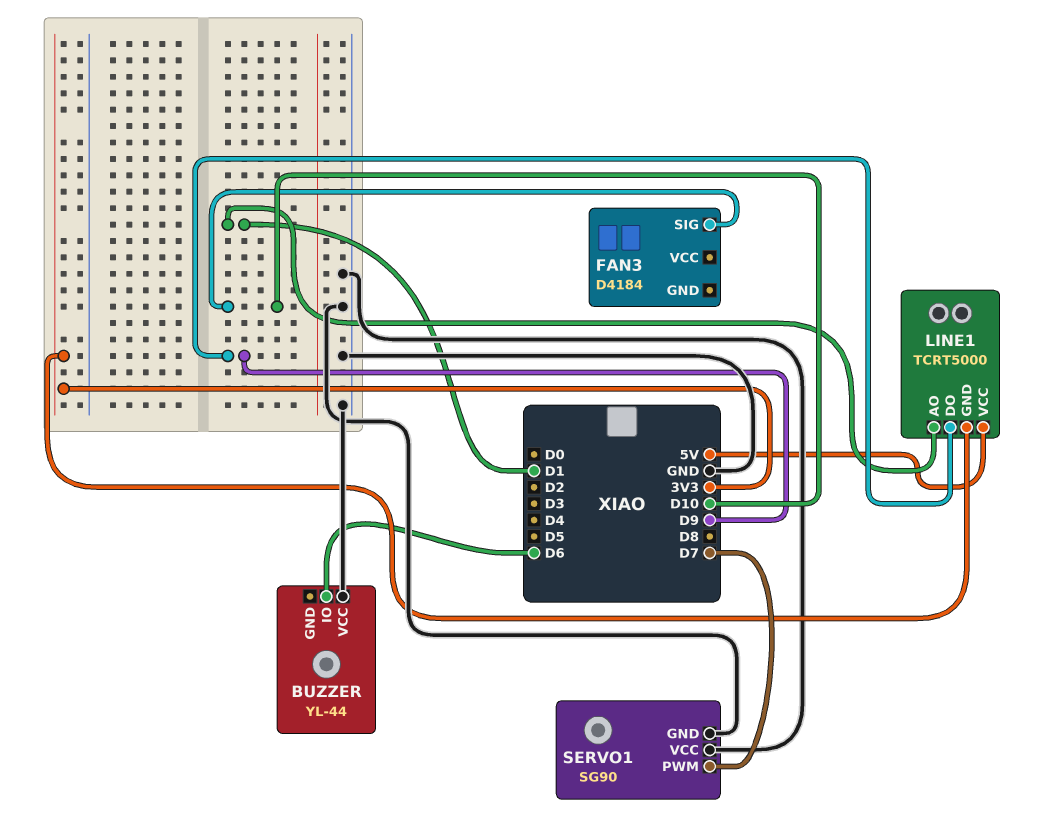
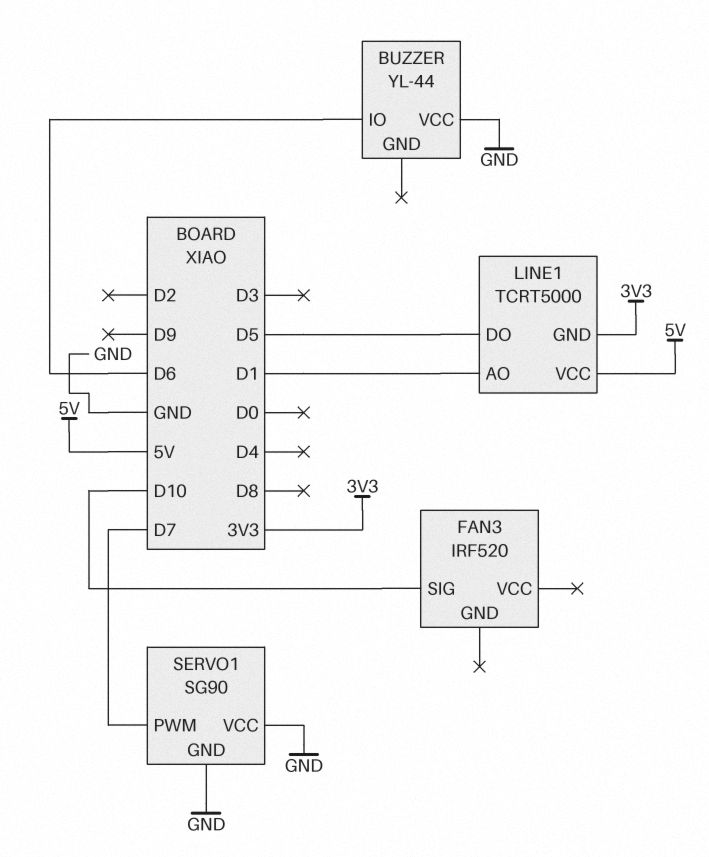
FAN3: D4184 -> IRF520
LINE1 pin DO: D9 -> D5

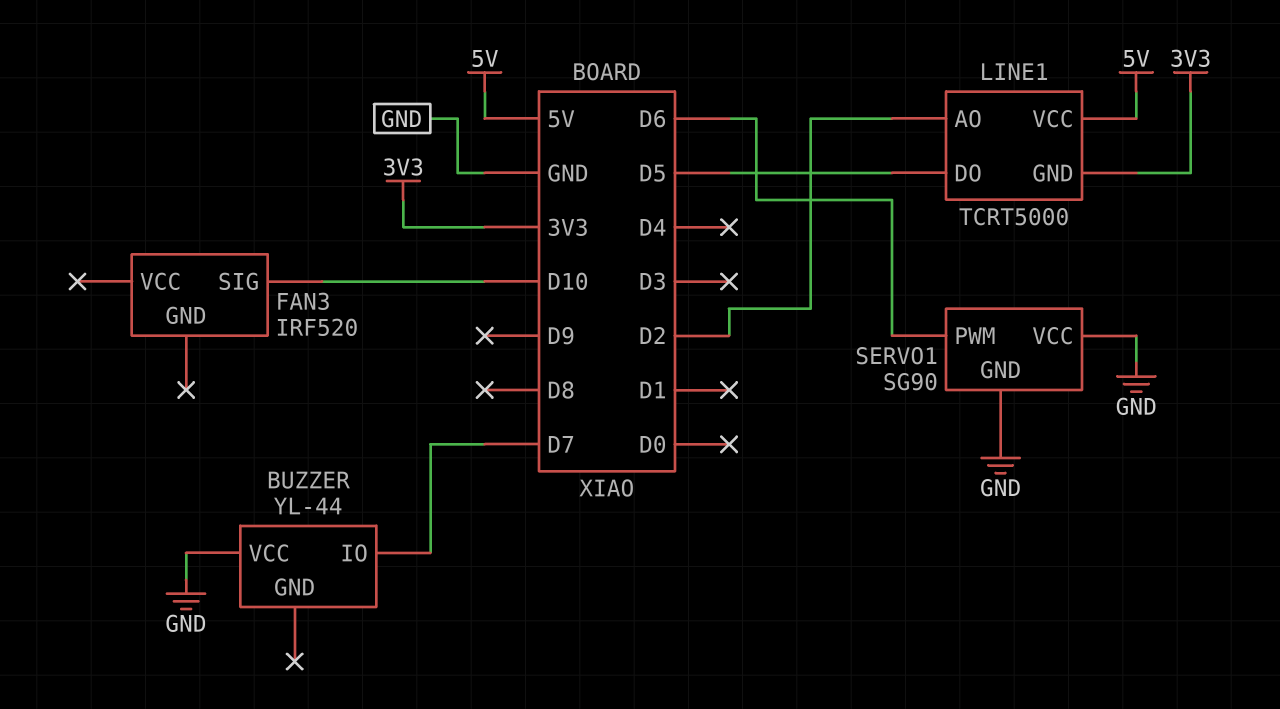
BUZZER pin IO: D6 -> D7
LINE1 pin AO: D1 -> D2
SERVO1 pin PWM: D7 -> D6

